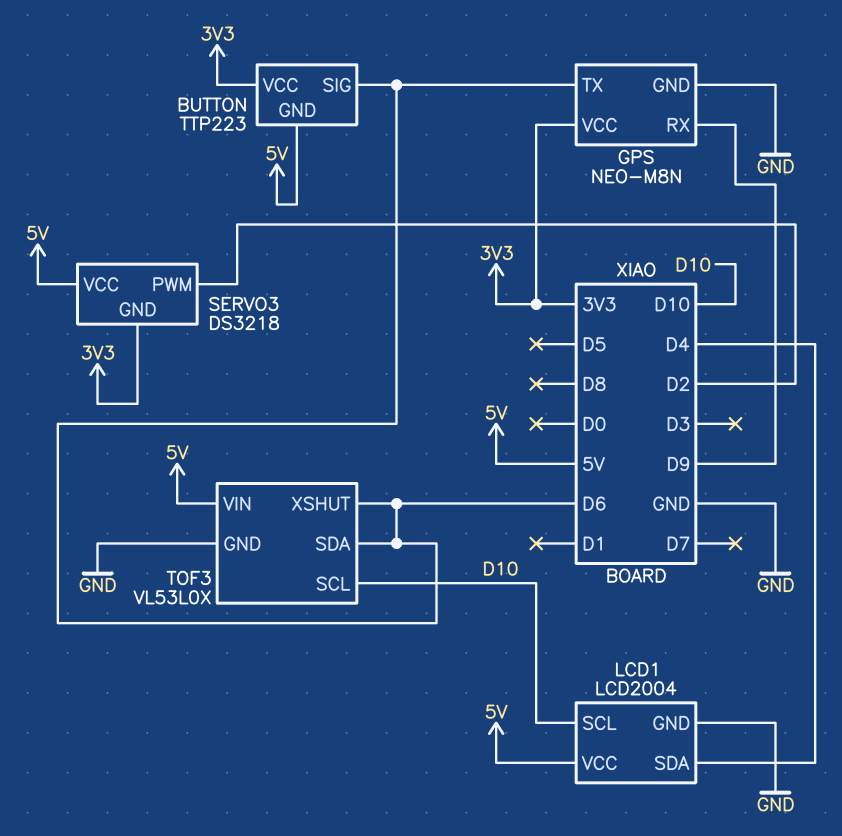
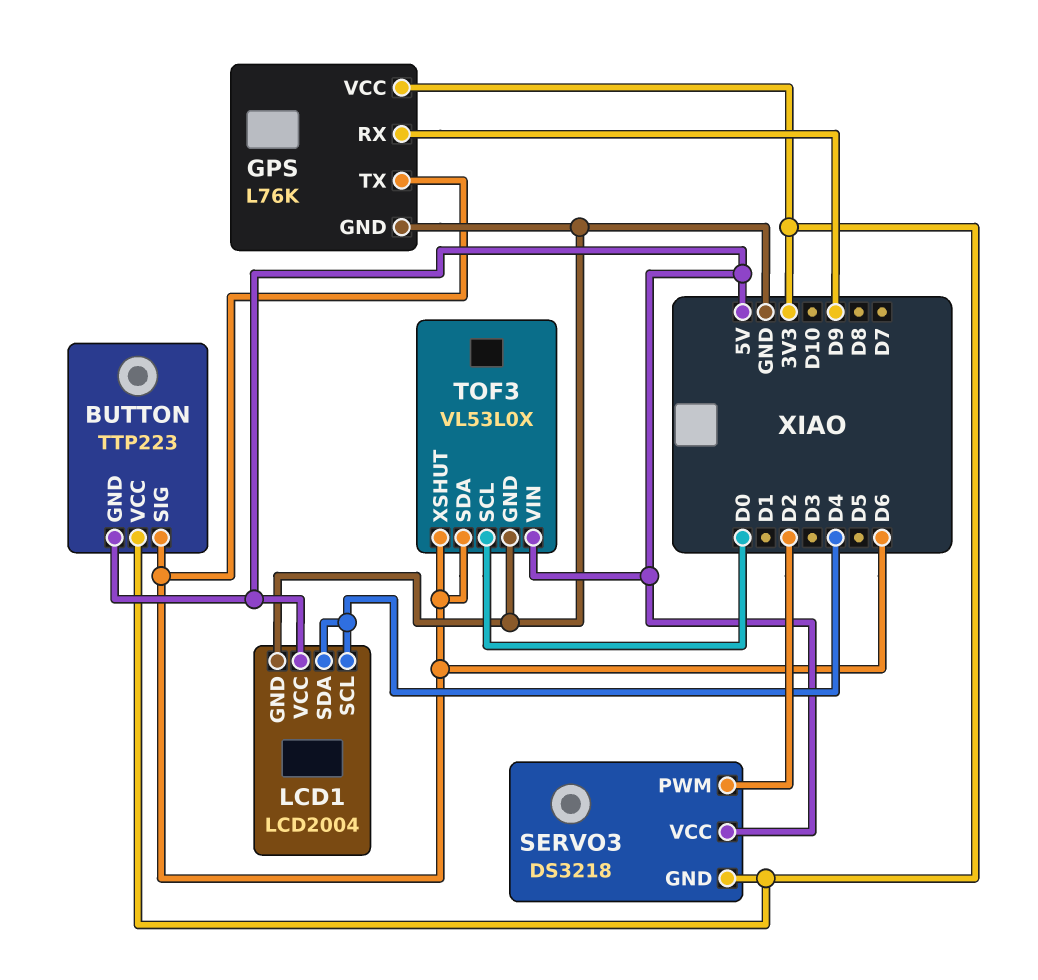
GPS: NEO-M8N -> L76K
LCD1 pin SCL: D10 -> D4
TOF3 pin SCL: D10 -> D0

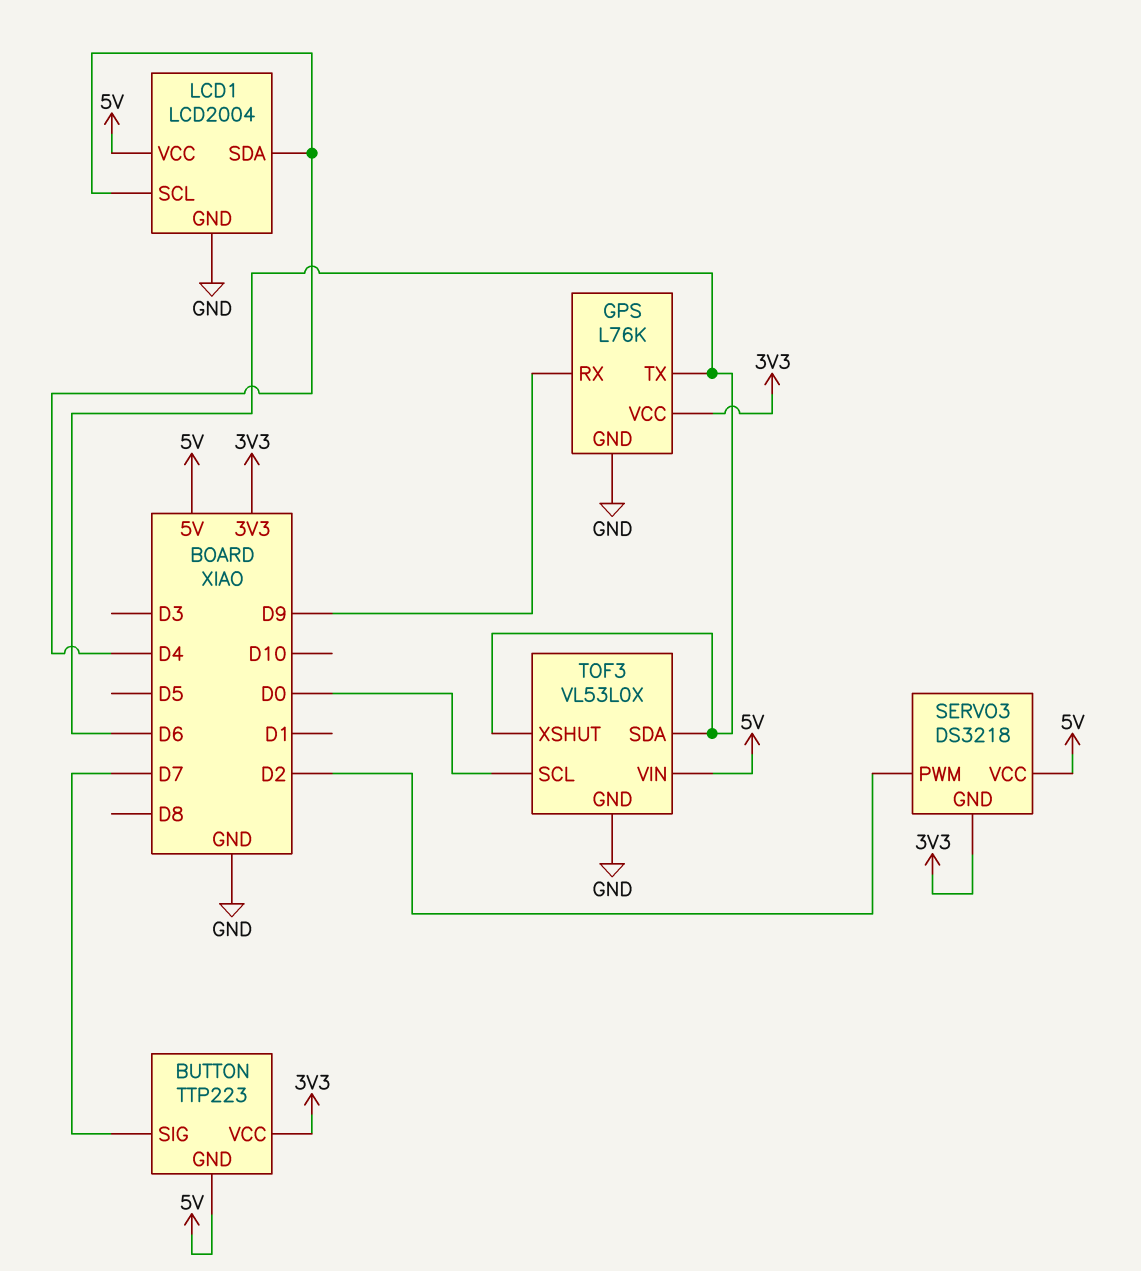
BUTTON pin SIG: D6 -> D7

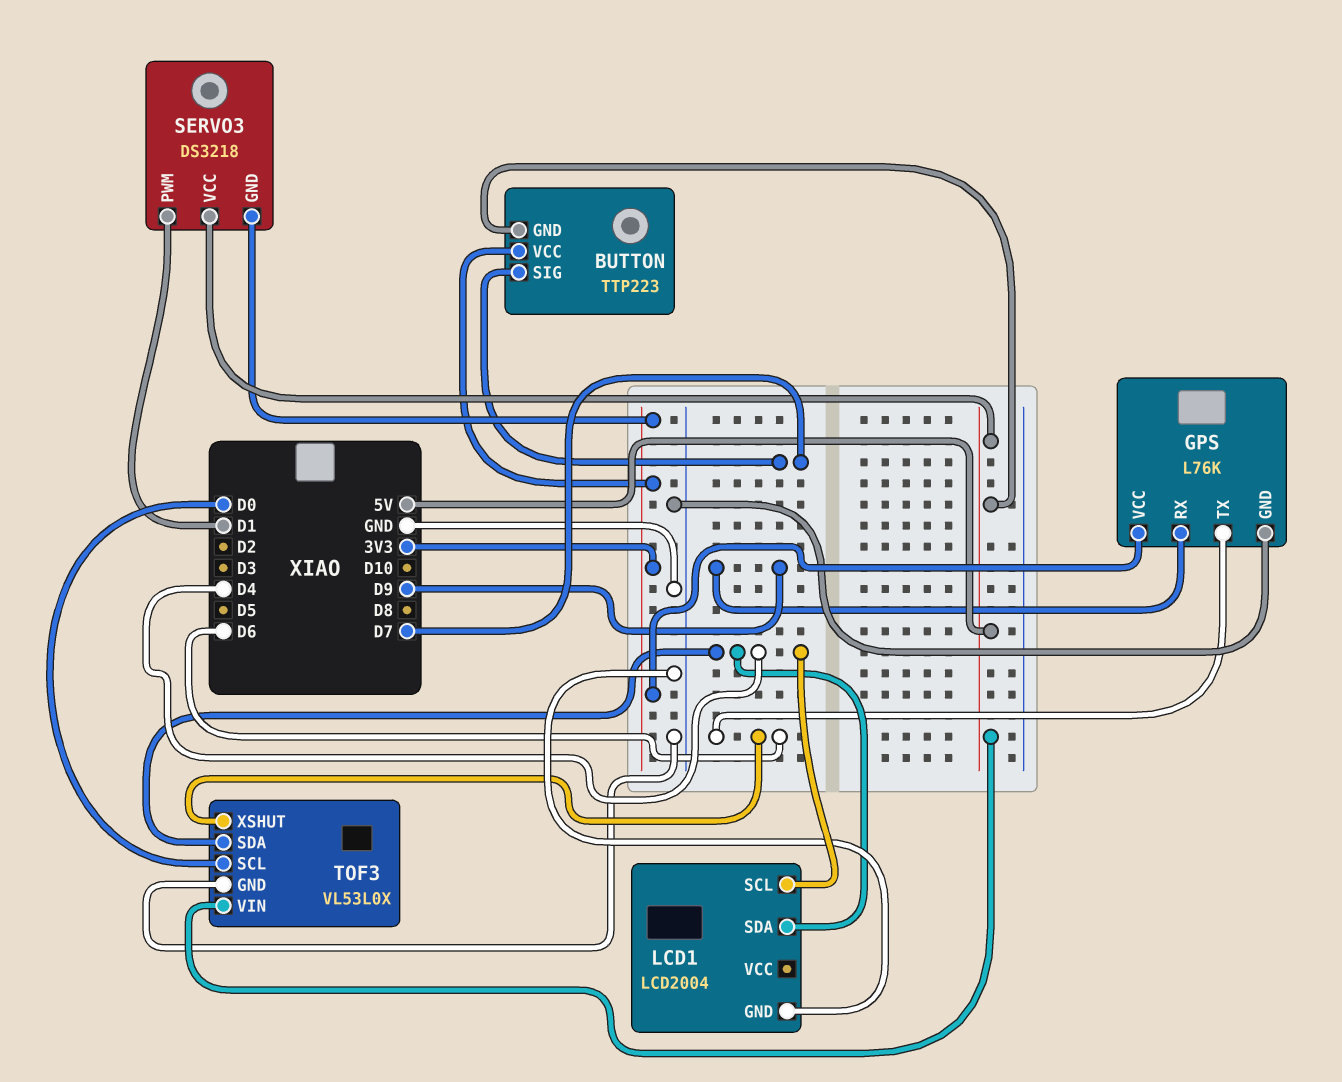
LCD1 pin VCC: 5V -> none
SERVO3 pin PWM: D2 -> D1
TOF3 pin SDA: D6 -> D4

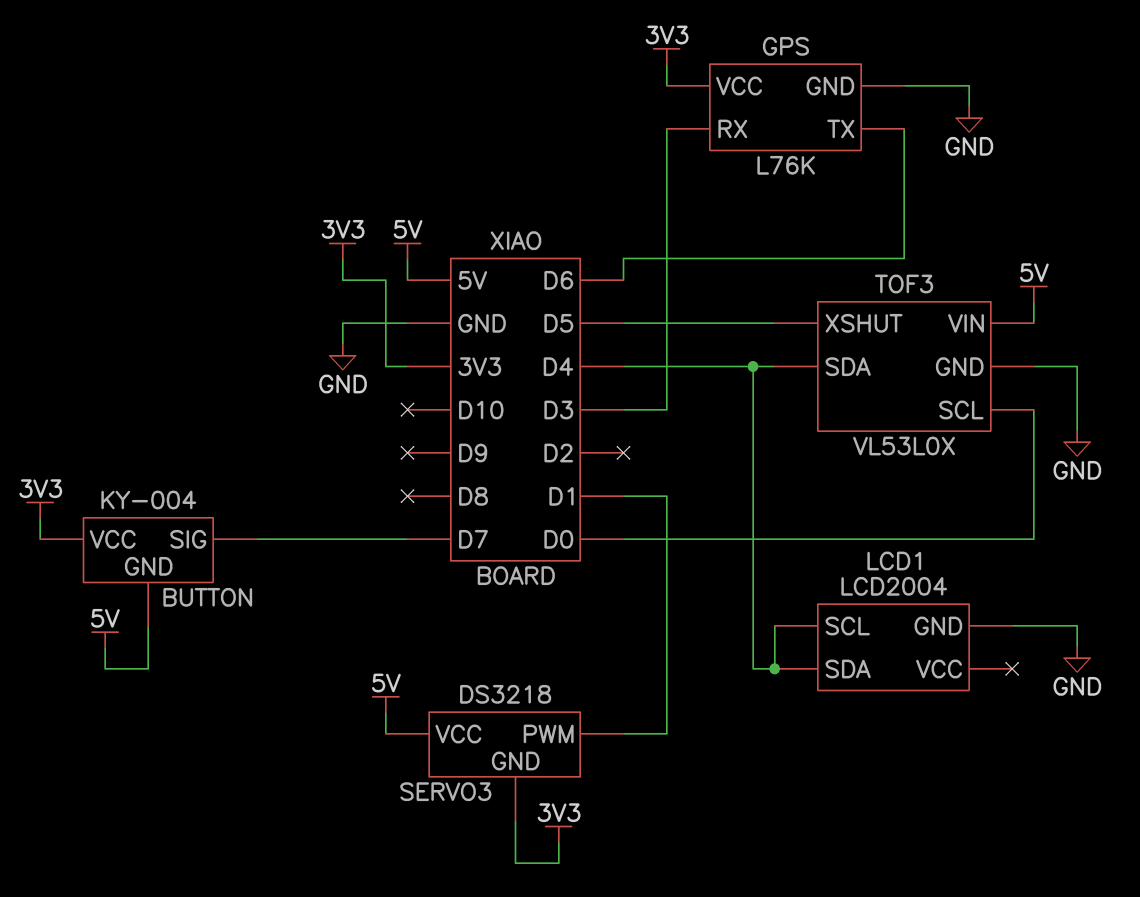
BUTTON: TTP223 -> KY-004
GPS pin RX: D9 -> D3
TOF3 pin XSHUT: D6 -> D5

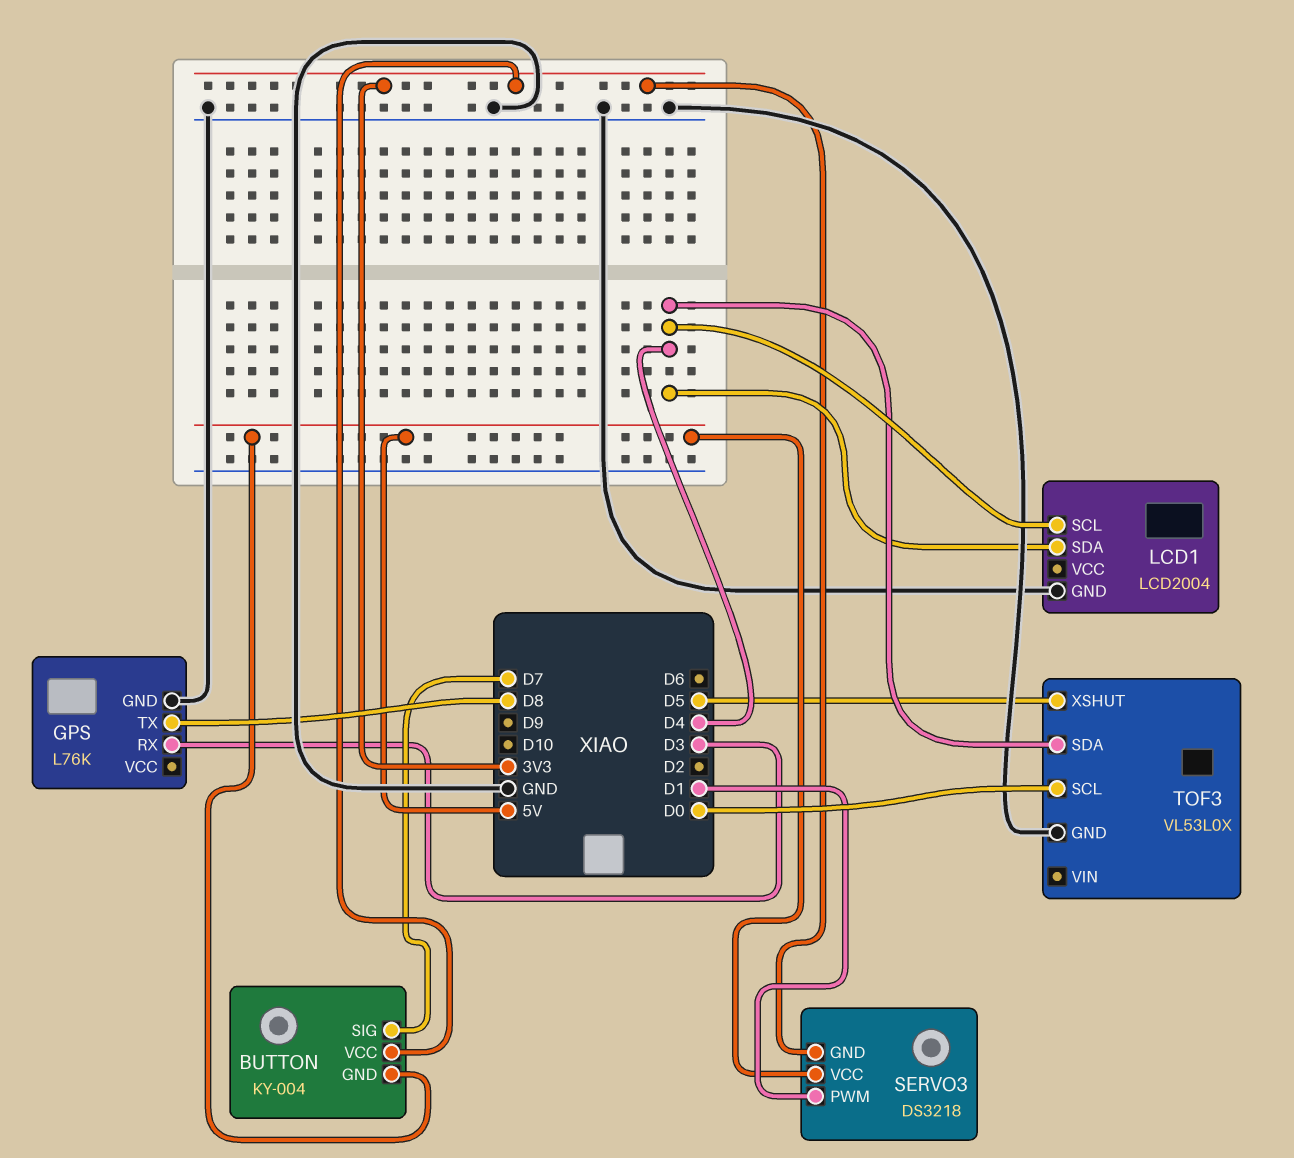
GPS pin TX: D6 -> D8
GPS pin VCC: 3V3 -> none
TOF3 pin VIN: 5V -> none

